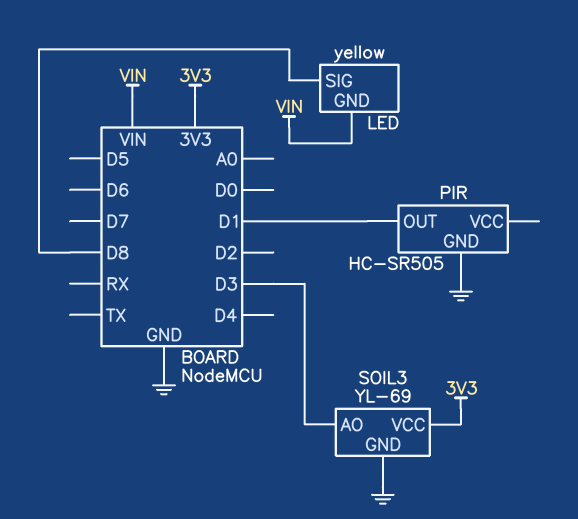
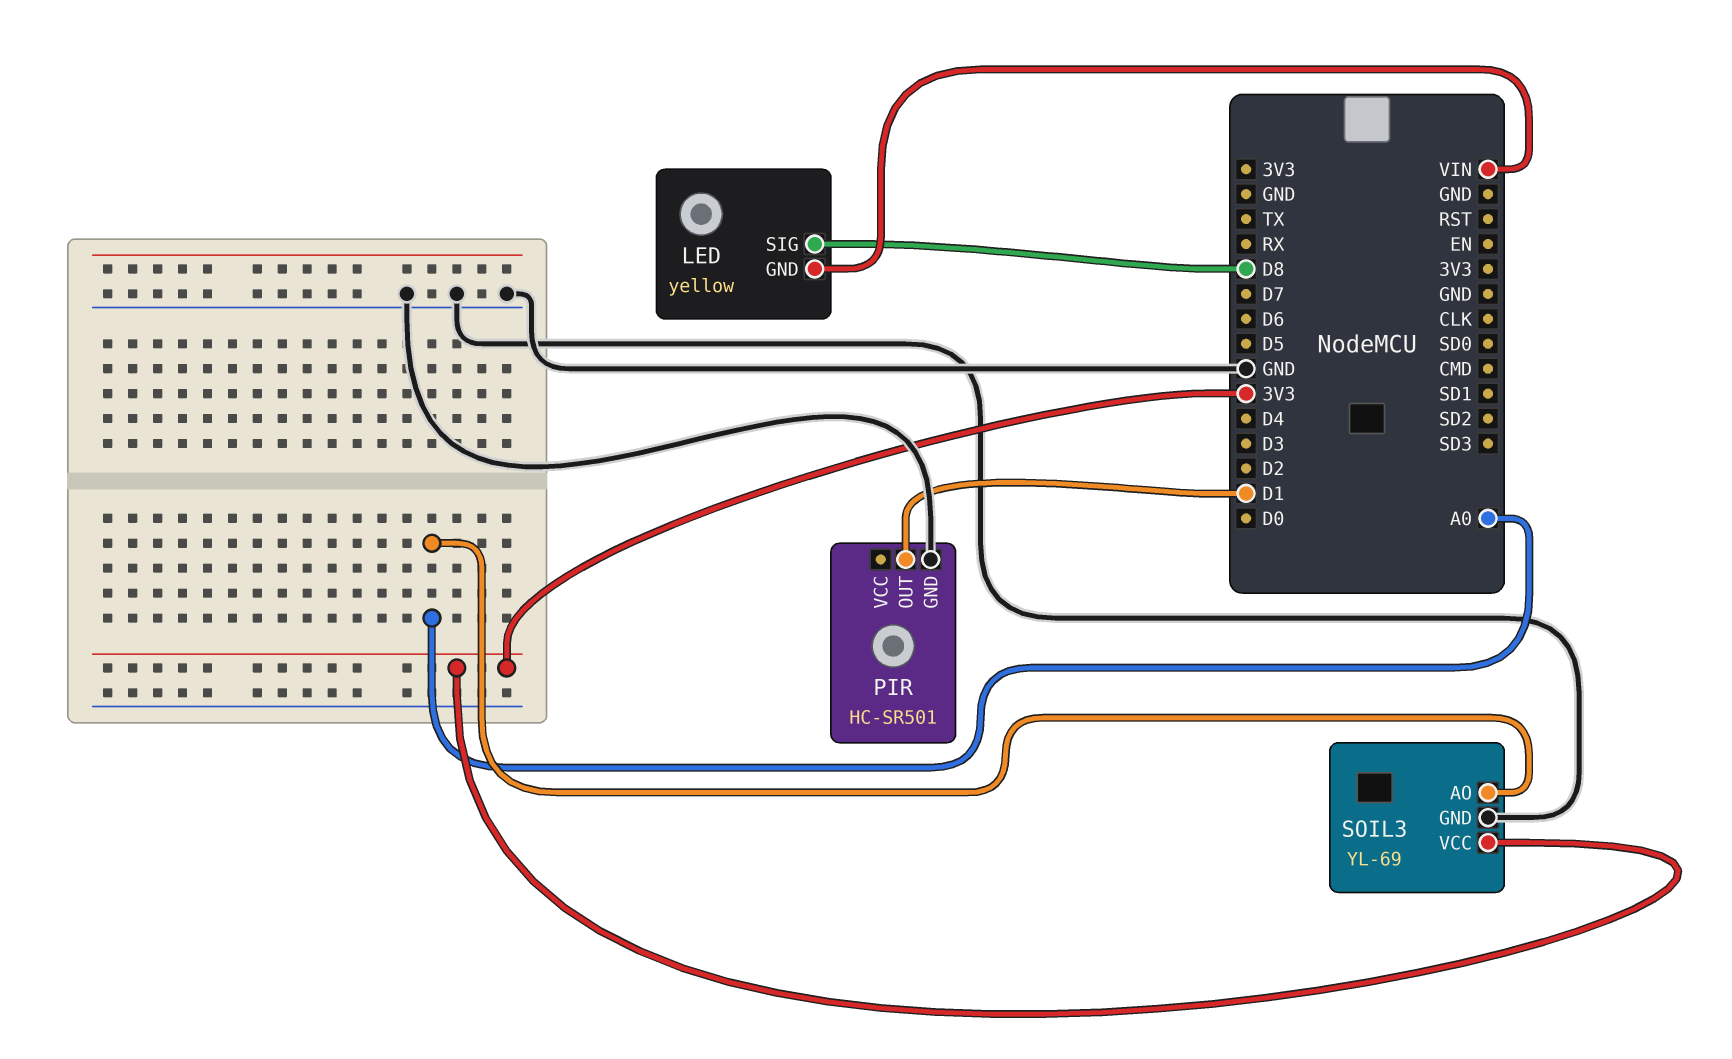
PIR: HC-SR505 -> HC-SR501
SOIL3 pin AO: D3 -> A0

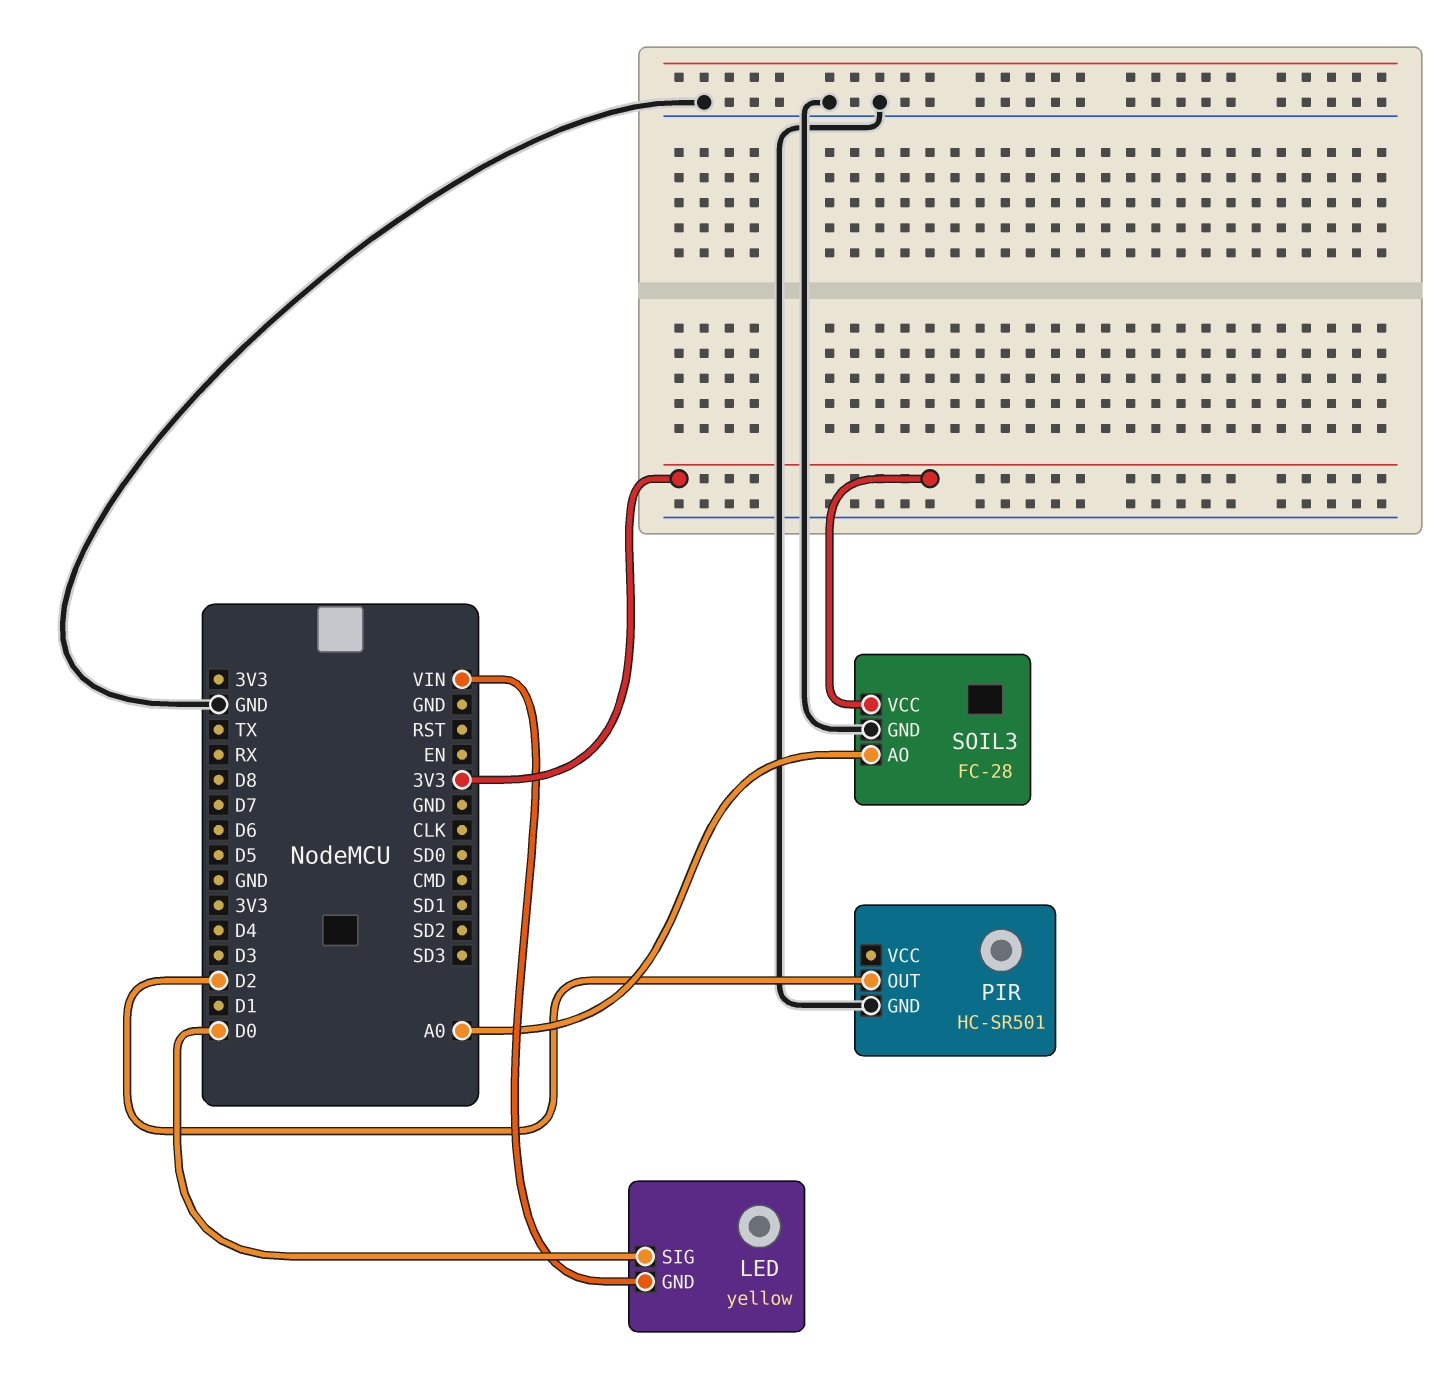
LED pin SIG: D8 -> D0
PIR pin OUT: D1 -> D2
SOIL3: YL-69 -> FC-28

